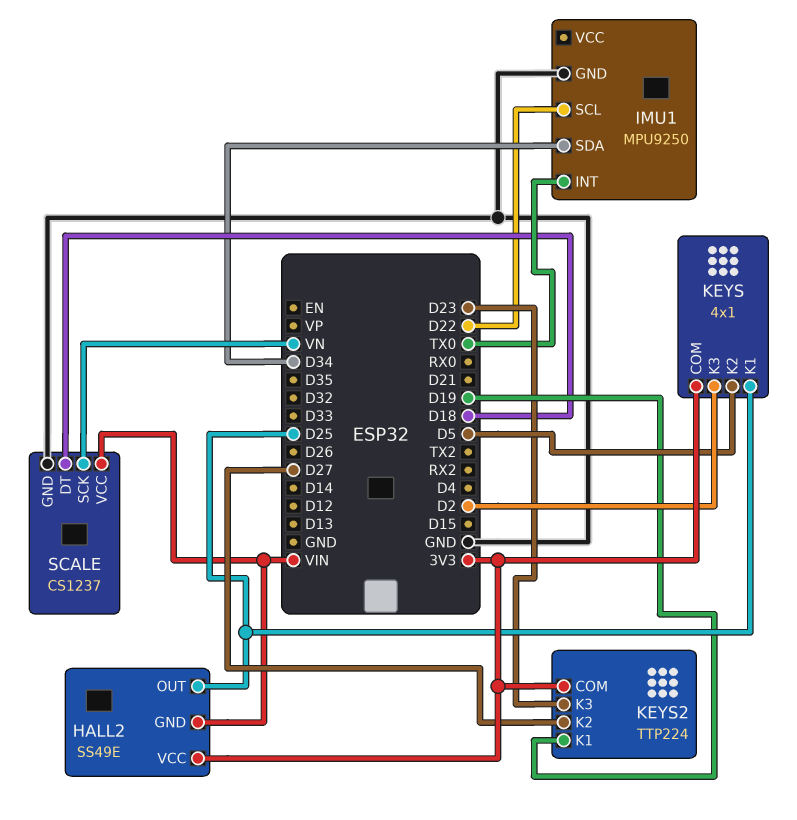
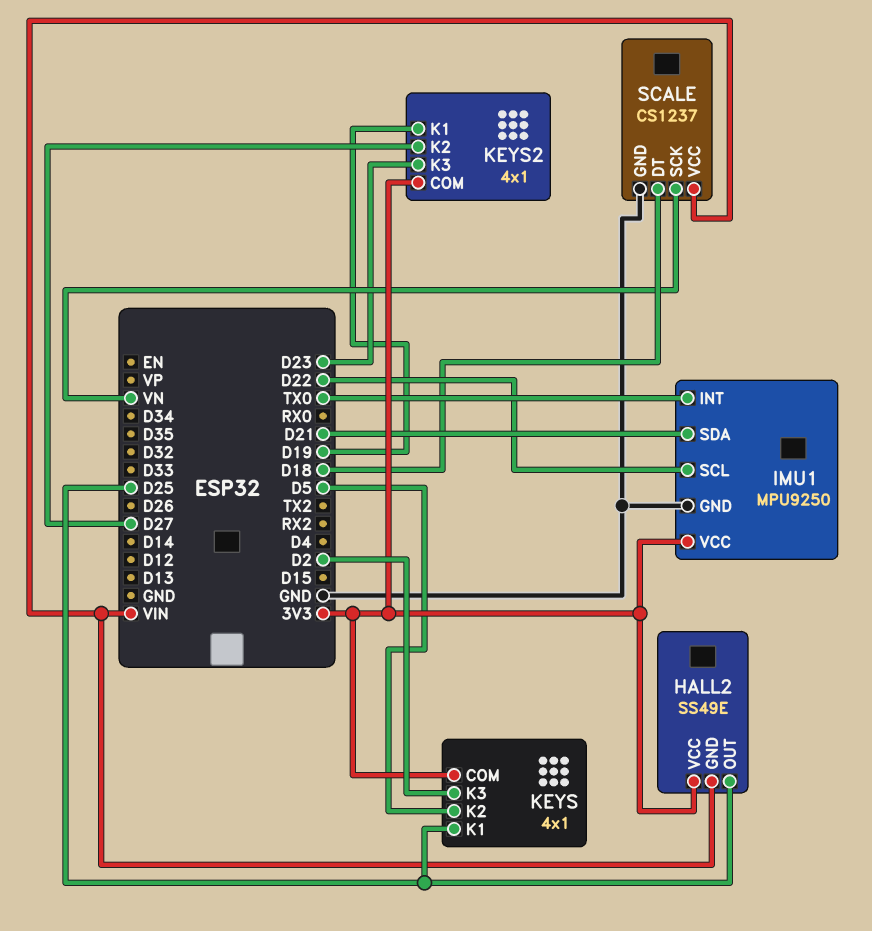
IMU1 pin SDA: D34 -> D21
IMU1 pin VCC: none -> 3V3
KEYS2: TTP224 -> 4x1

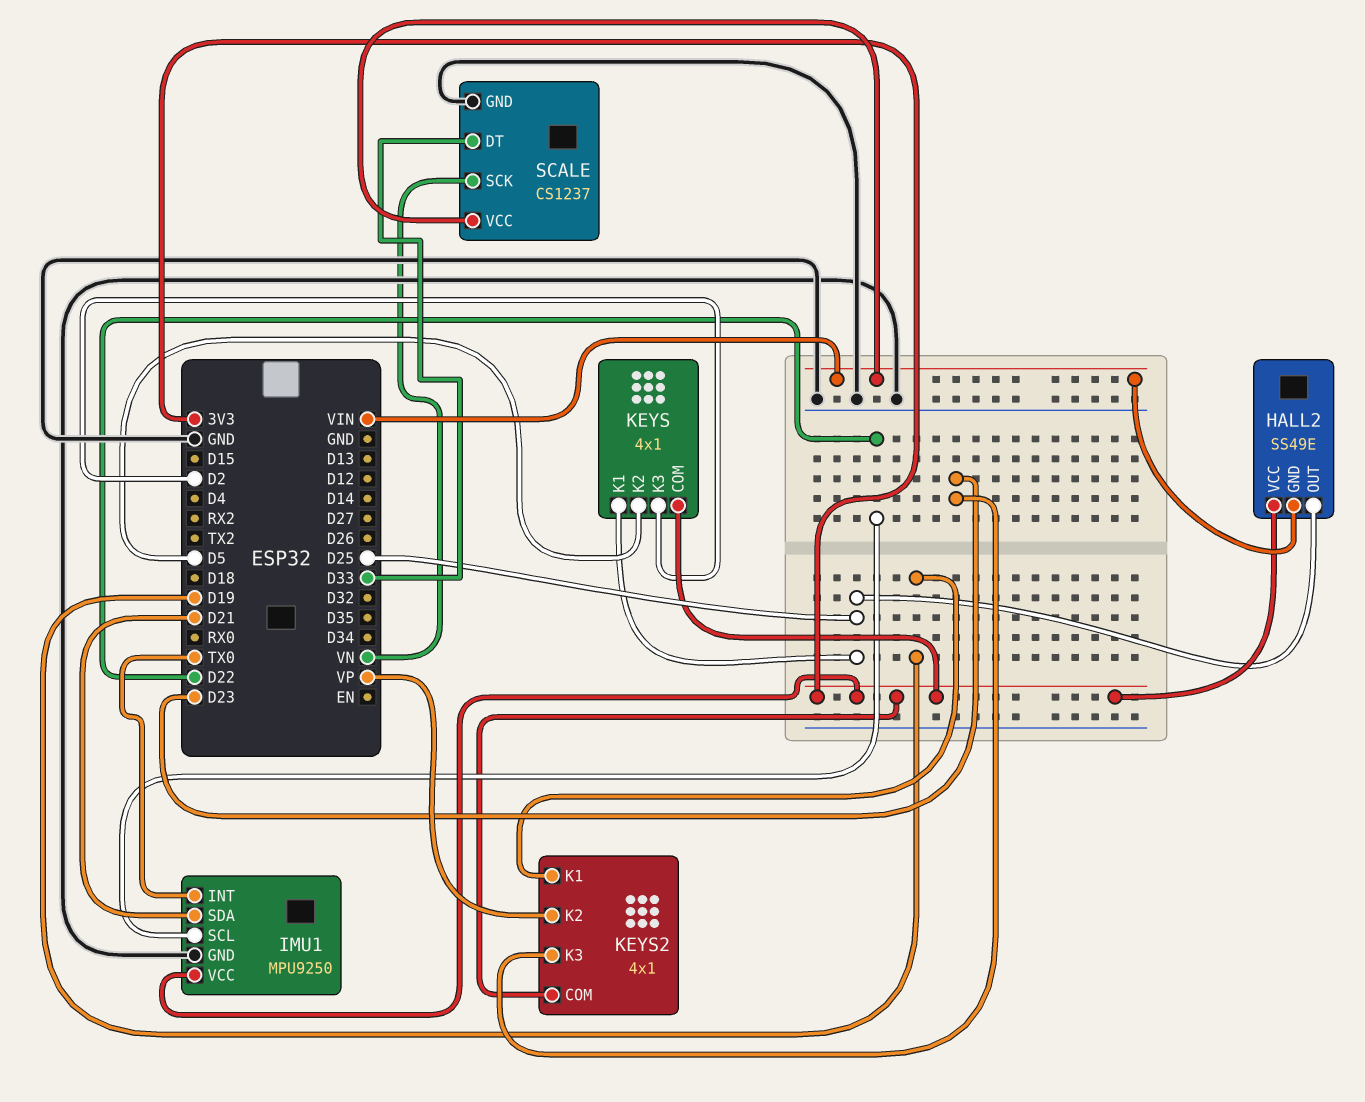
KEYS2 pin K2: D27 -> VP
SCALE pin DT: D18 -> D33

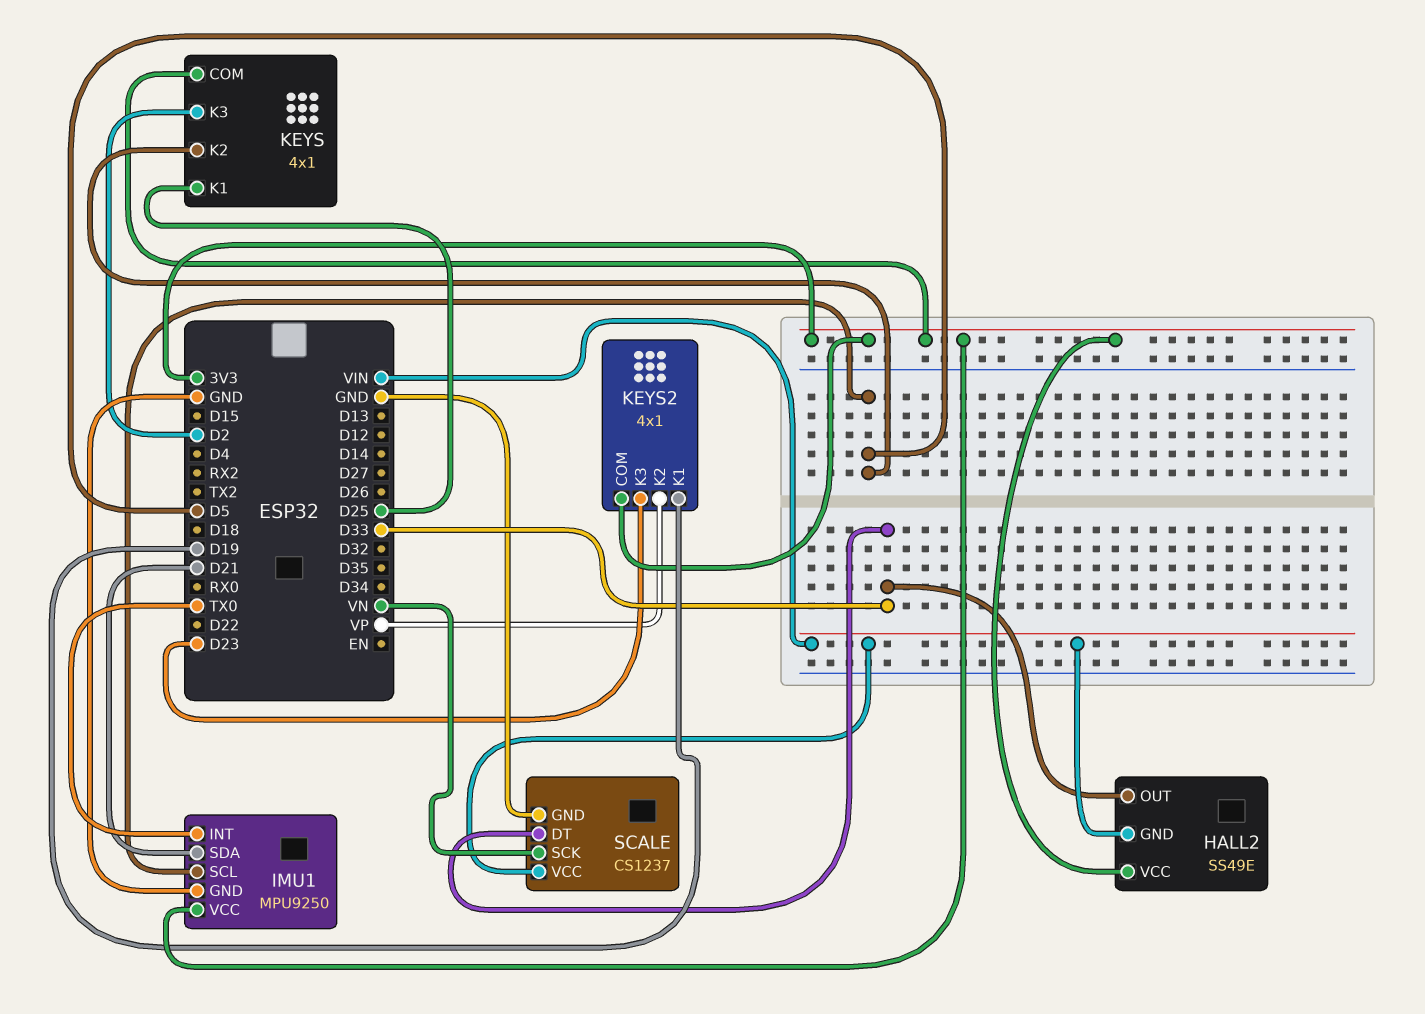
HALL2 pin OUT: D25 -> D33
IMU1 pin SCL: D22 -> D5

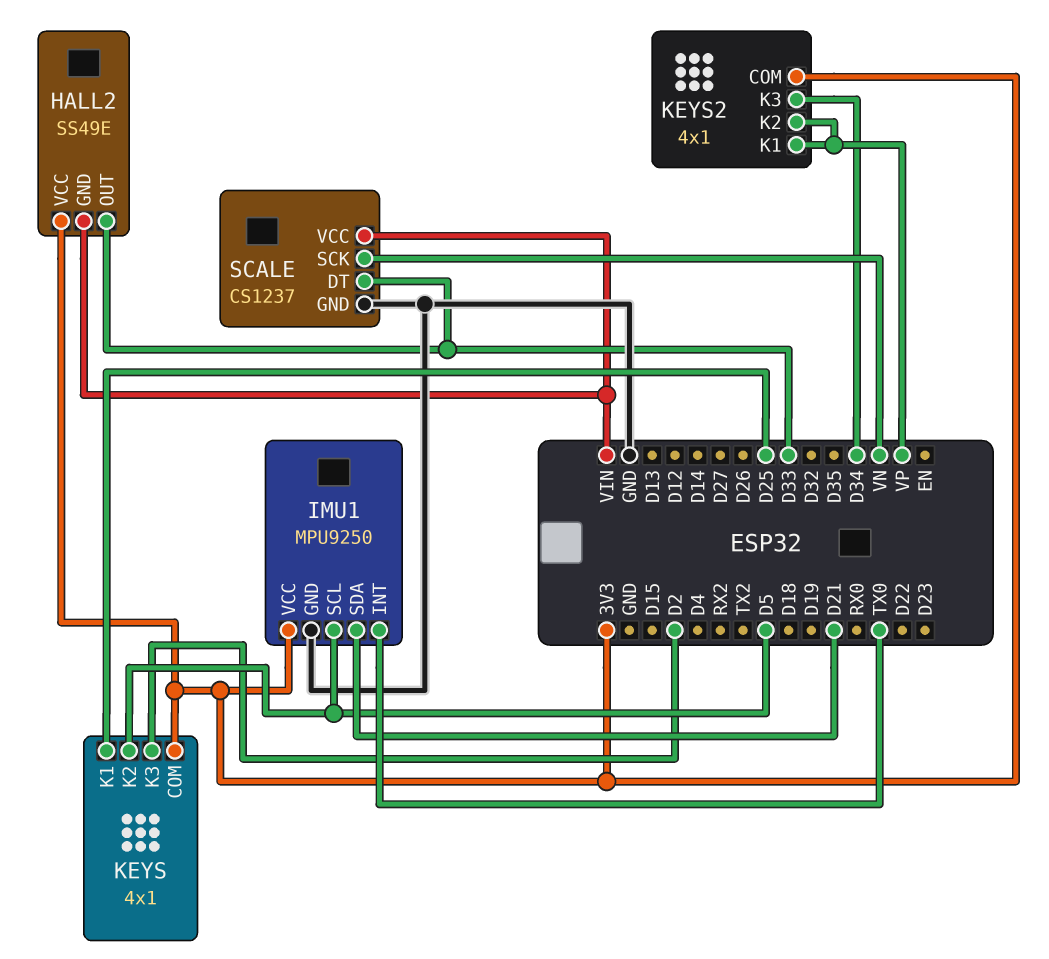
KEYS2 pin K1: D19 -> VP
KEYS2 pin K3: D23 -> D34

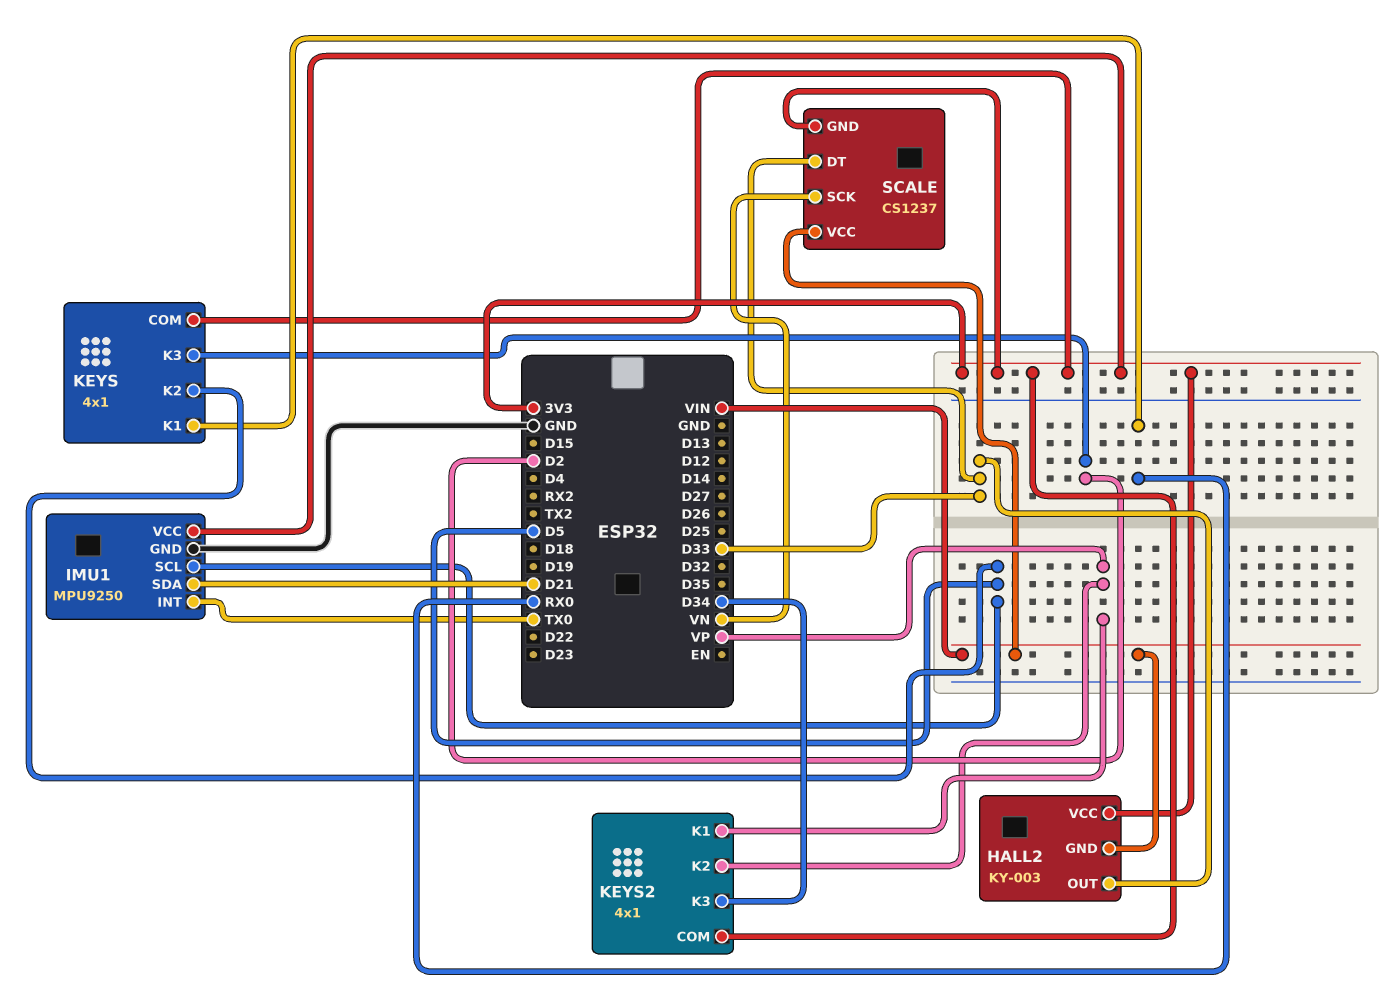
HALL2: SS49E -> KY-003
KEYS pin K1: D25 -> RX0
SCALE pin GND: GND -> 3V3

